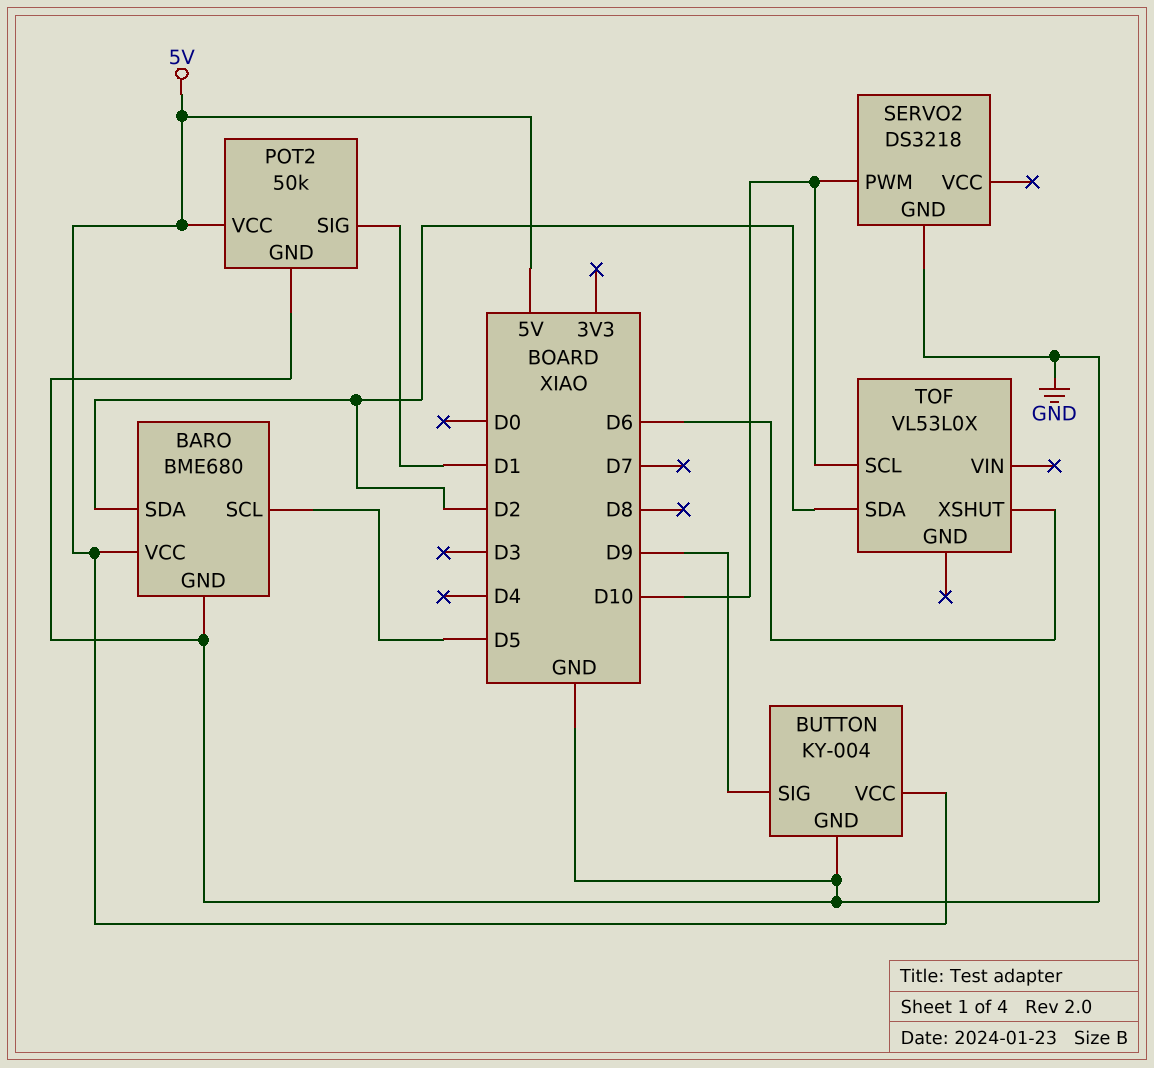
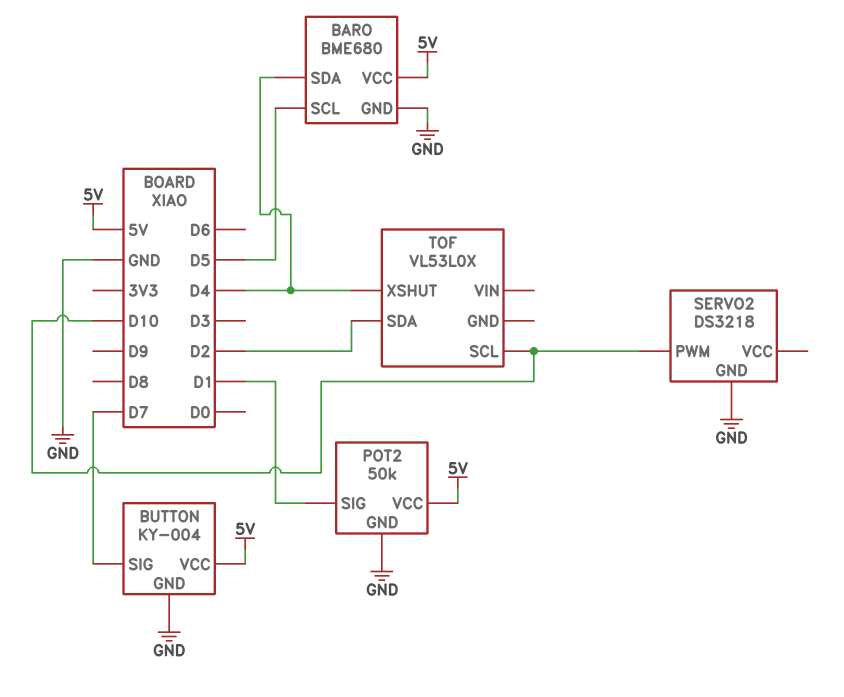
BARO pin SDA: D2 -> D4
BUTTON pin SIG: D9 -> D7
TOF pin XSHUT: D6 -> D4

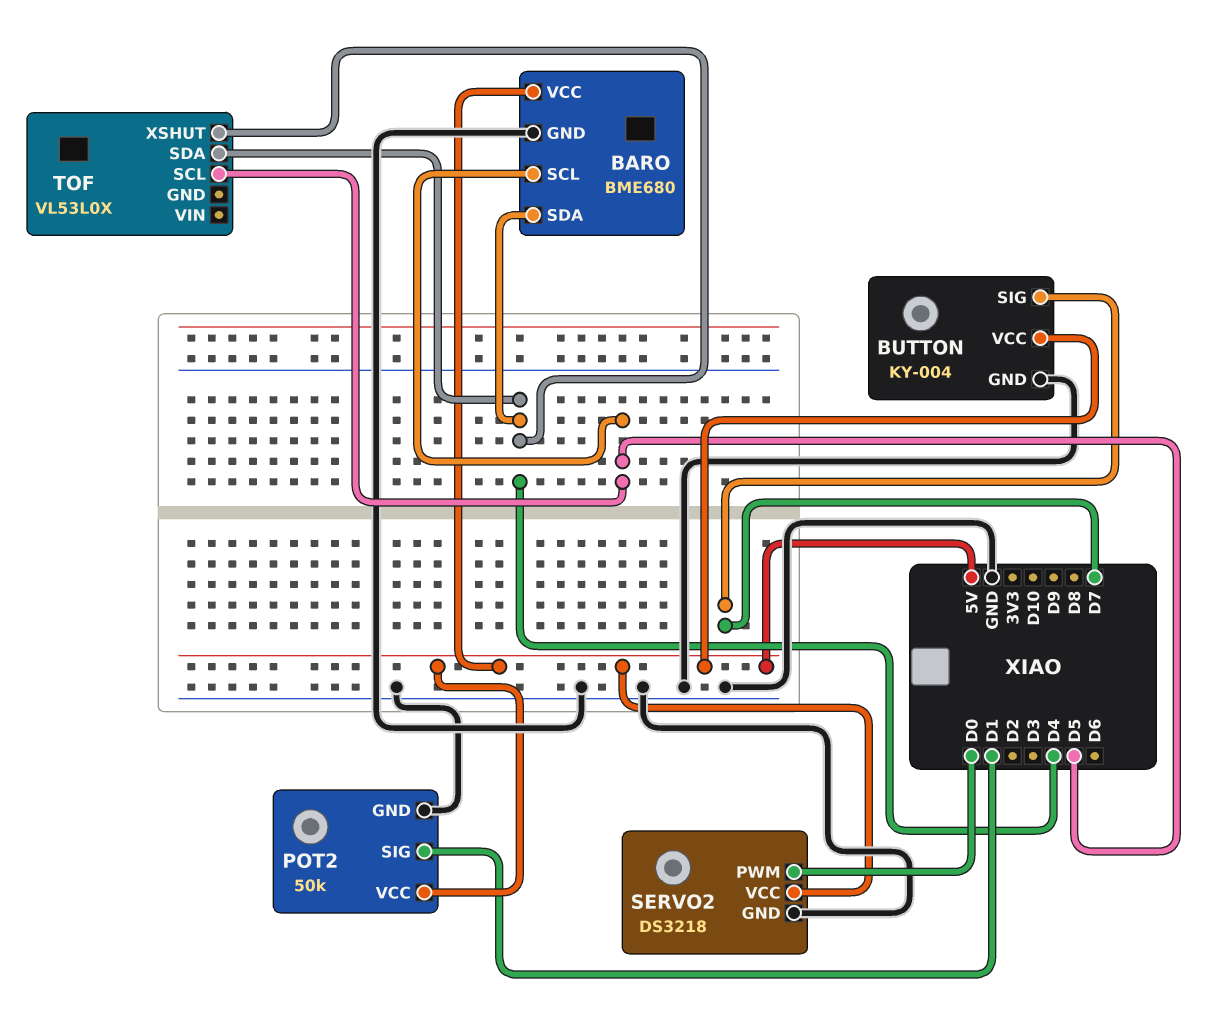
SERVO2 pin PWM: D10 -> D0
SERVO2 pin VCC: none -> 5V
TOF pin SCL: D10 -> D5
TOF pin SDA: D2 -> D4

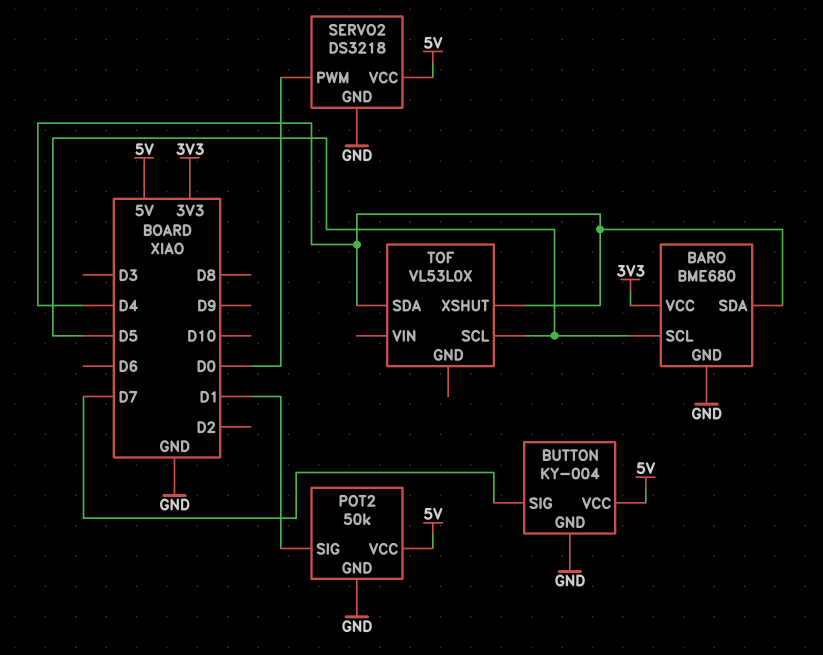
BARO pin VCC: 5V -> 3V3

